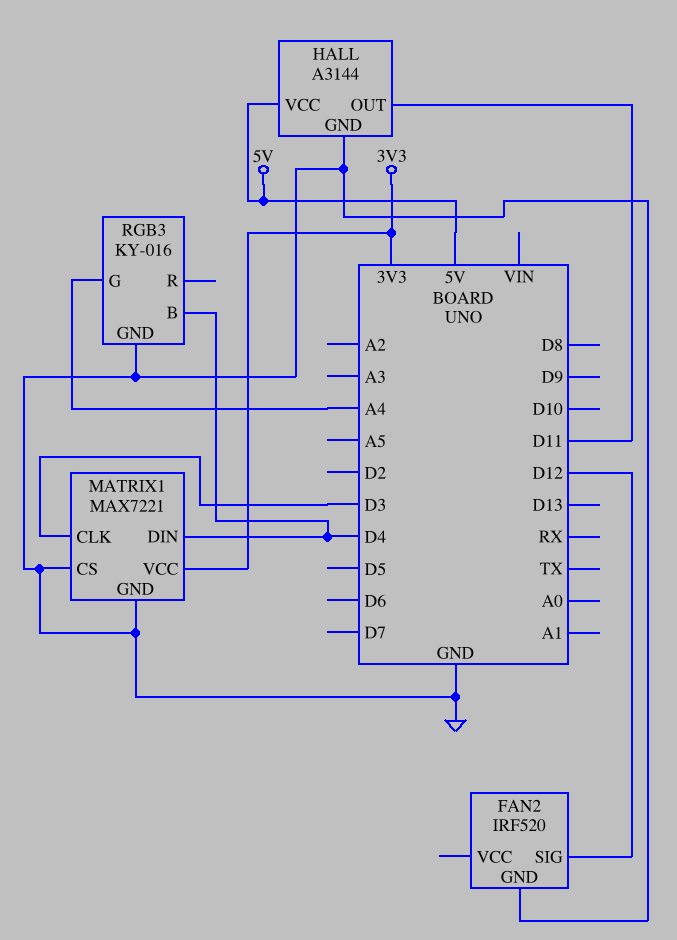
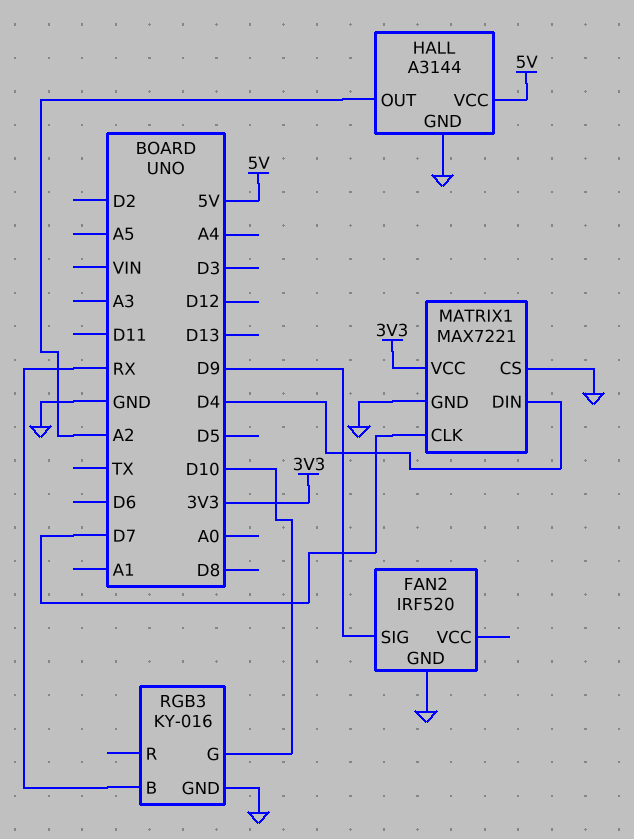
FAN2 pin SIG: D12 -> D9
HALL pin OUT: D11 -> A2
MATRIX1 pin CLK: D3 -> D7
RGB3 pin B: D4 -> RX
RGB3 pin G: A4 -> D10

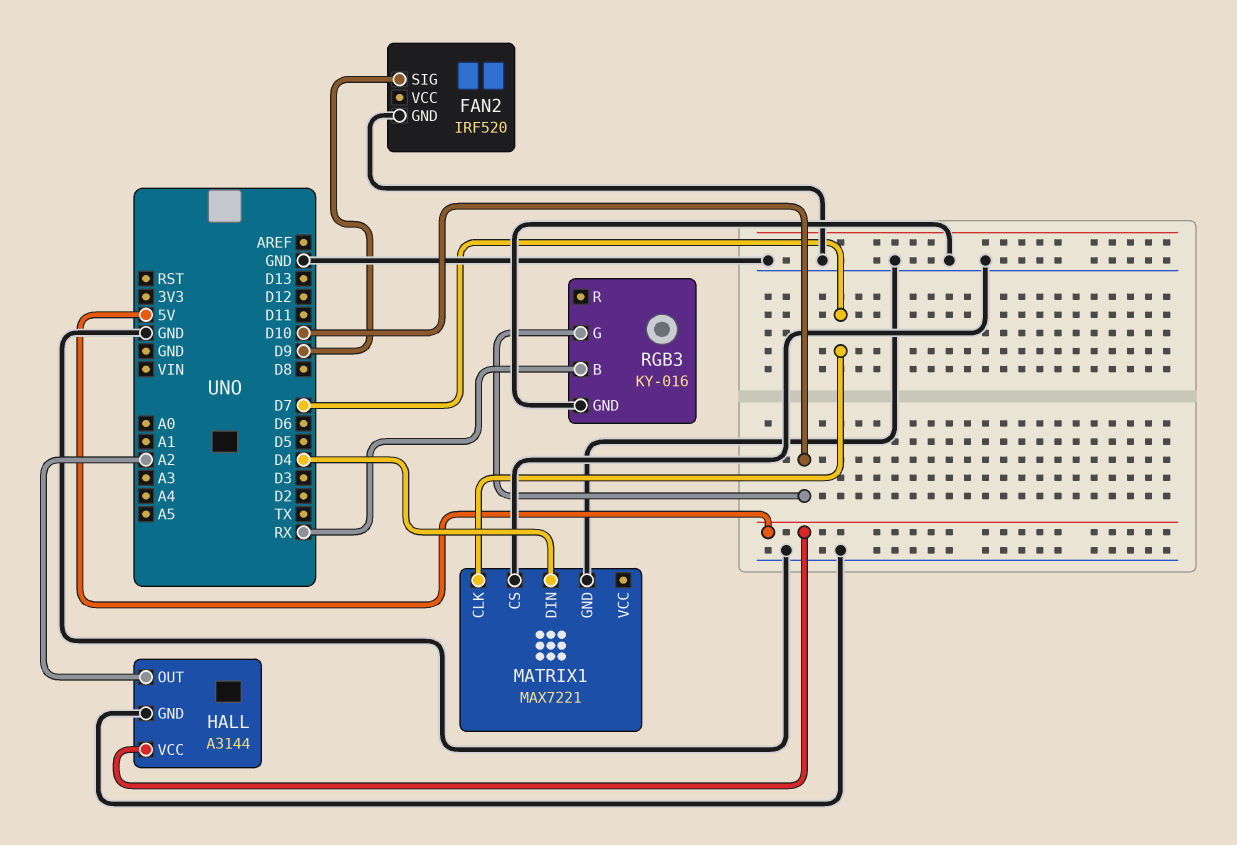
MATRIX1 pin VCC: 3V3 -> none

